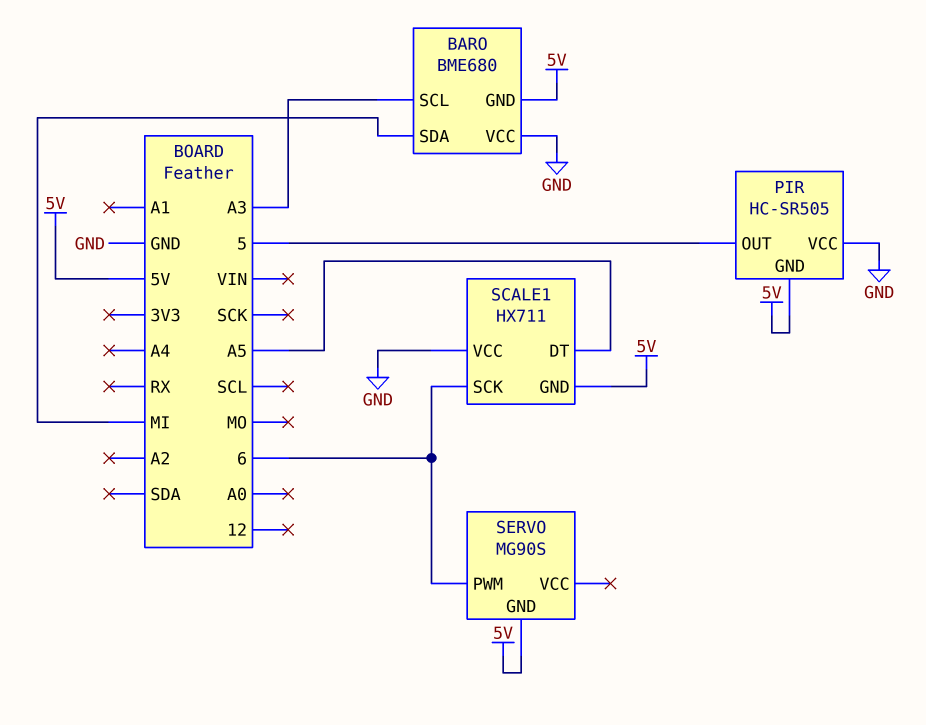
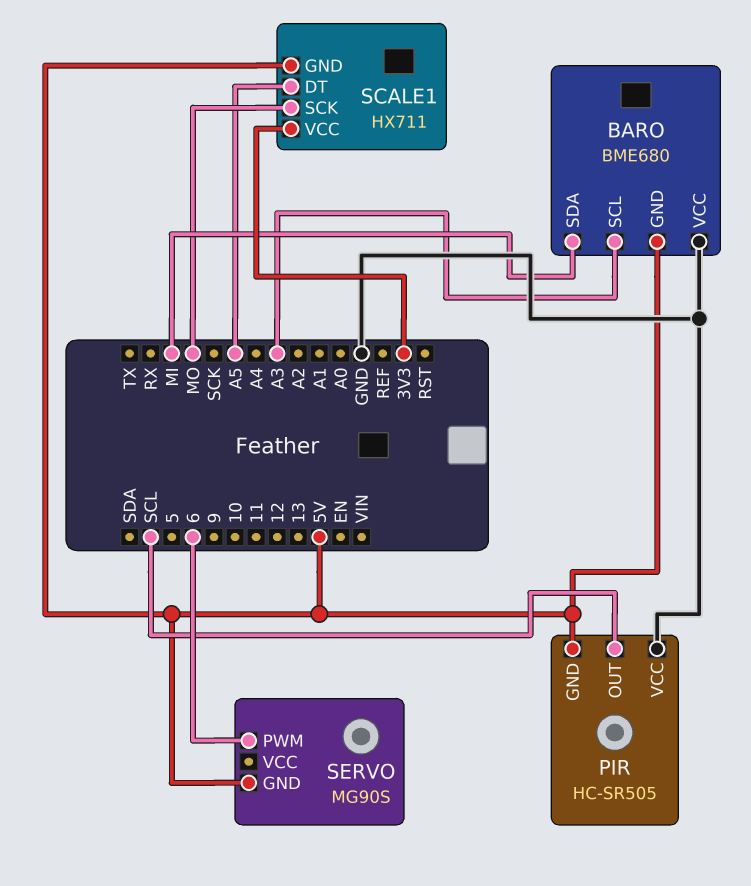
PIR pin OUT: 5 -> SCL
SCALE1 pin SCK: 6 -> MO
SCALE1 pin VCC: GND -> 3V3

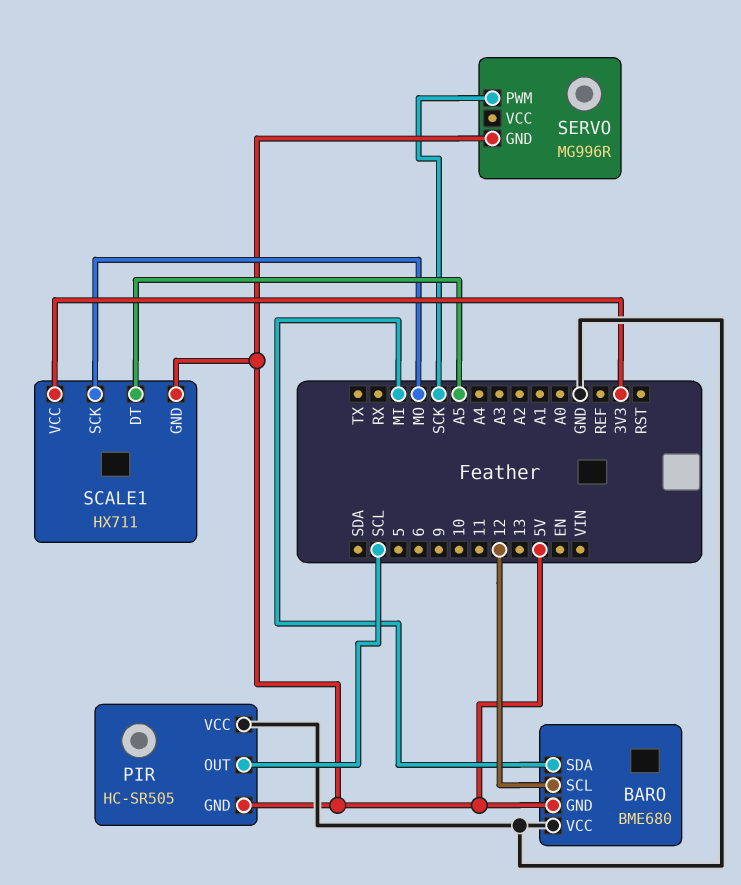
BARO pin SCL: A3 -> 12
SERVO: MG90S -> MG996R
SERVO pin PWM: 6 -> SCK

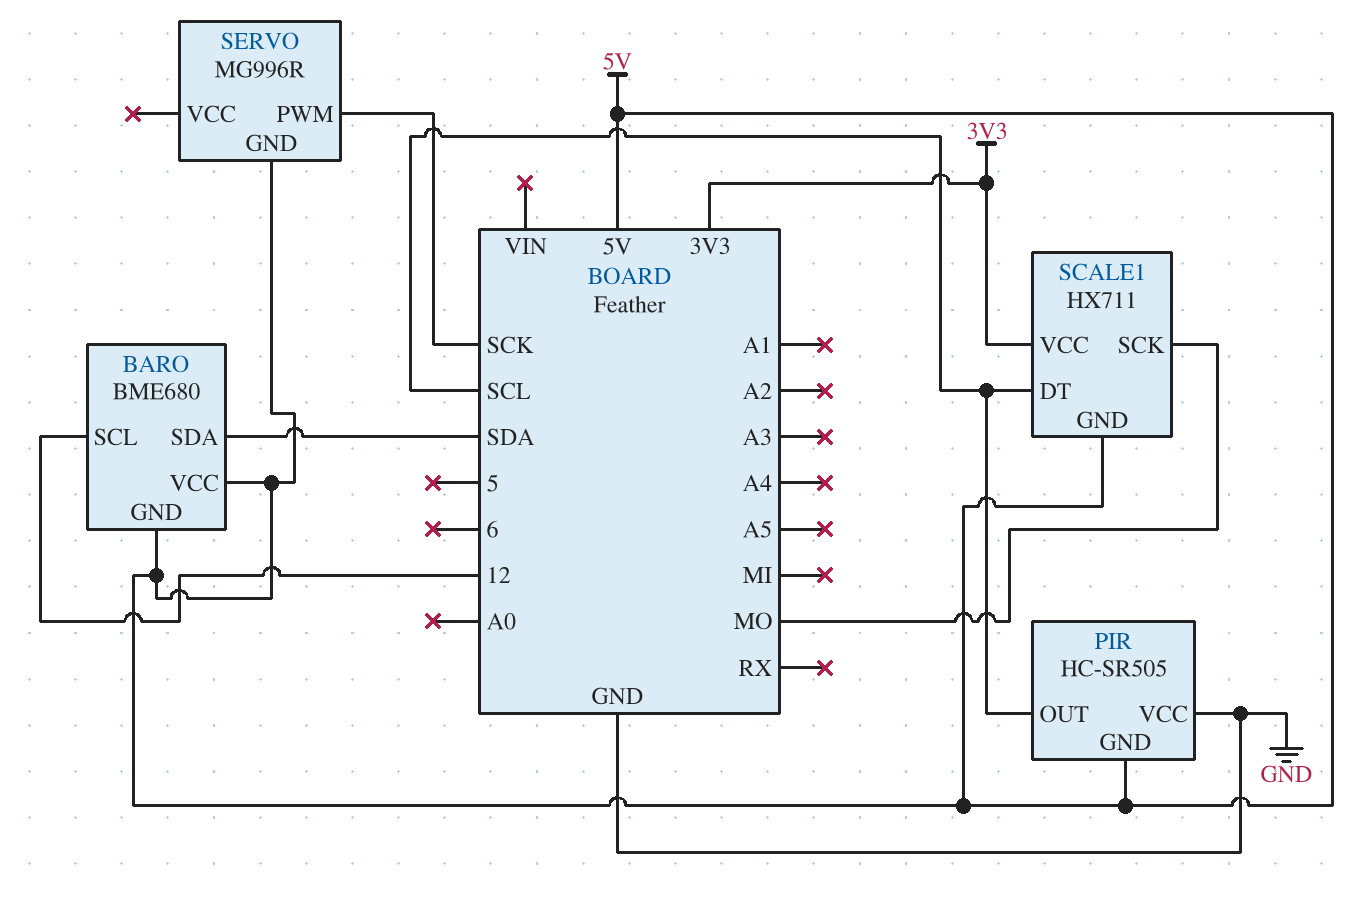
BARO pin SDA: MI -> SDA
BARO pin VCC: GND -> 5V
SCALE1 pin DT: A5 -> SCL

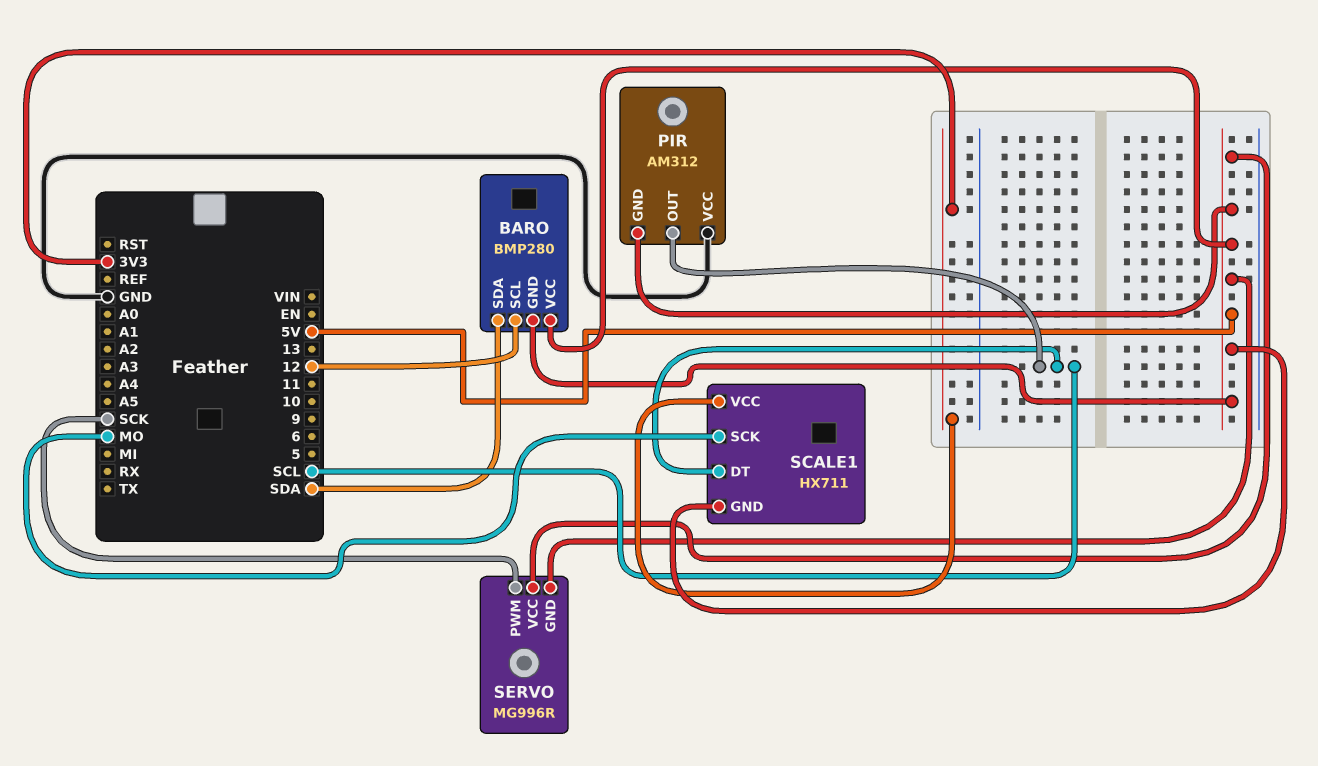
BARO: BME680 -> BMP280
PIR: HC-SR505 -> AM312
SERVO pin VCC: none -> 5V

